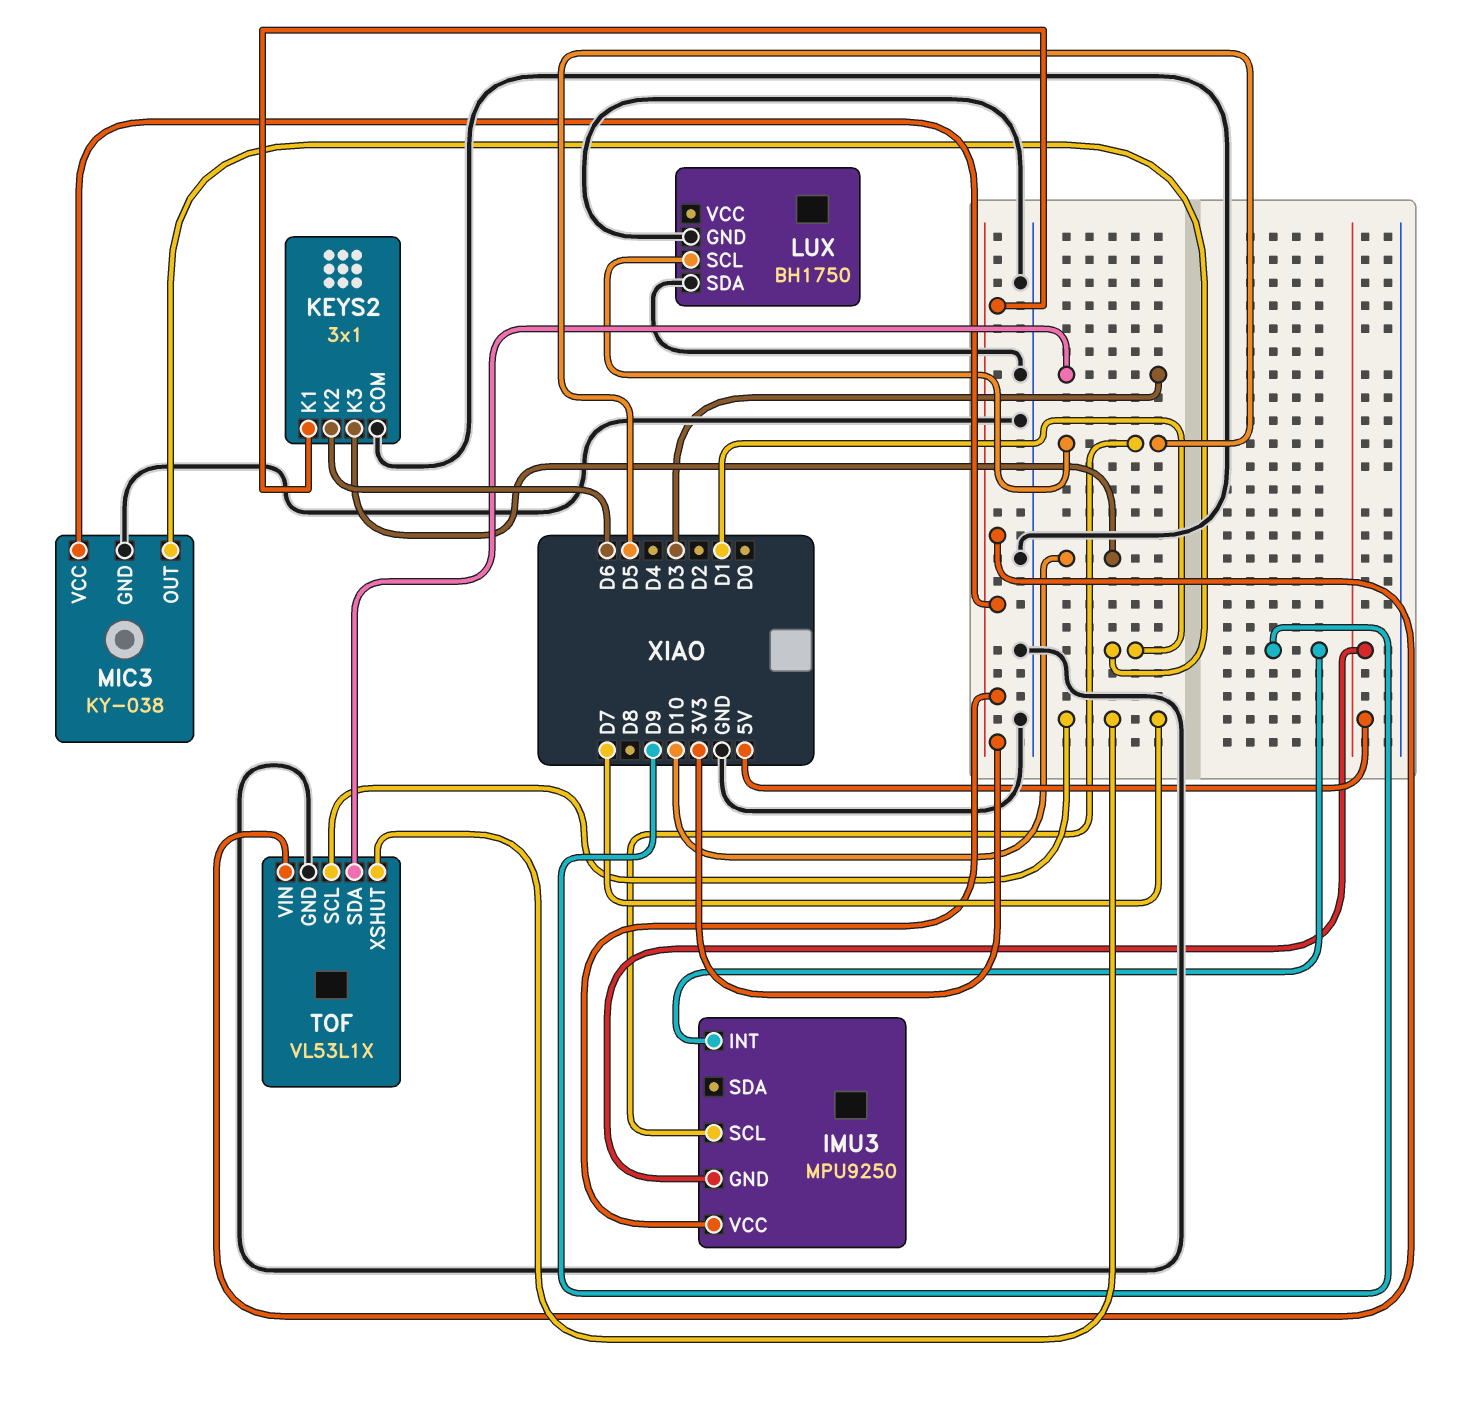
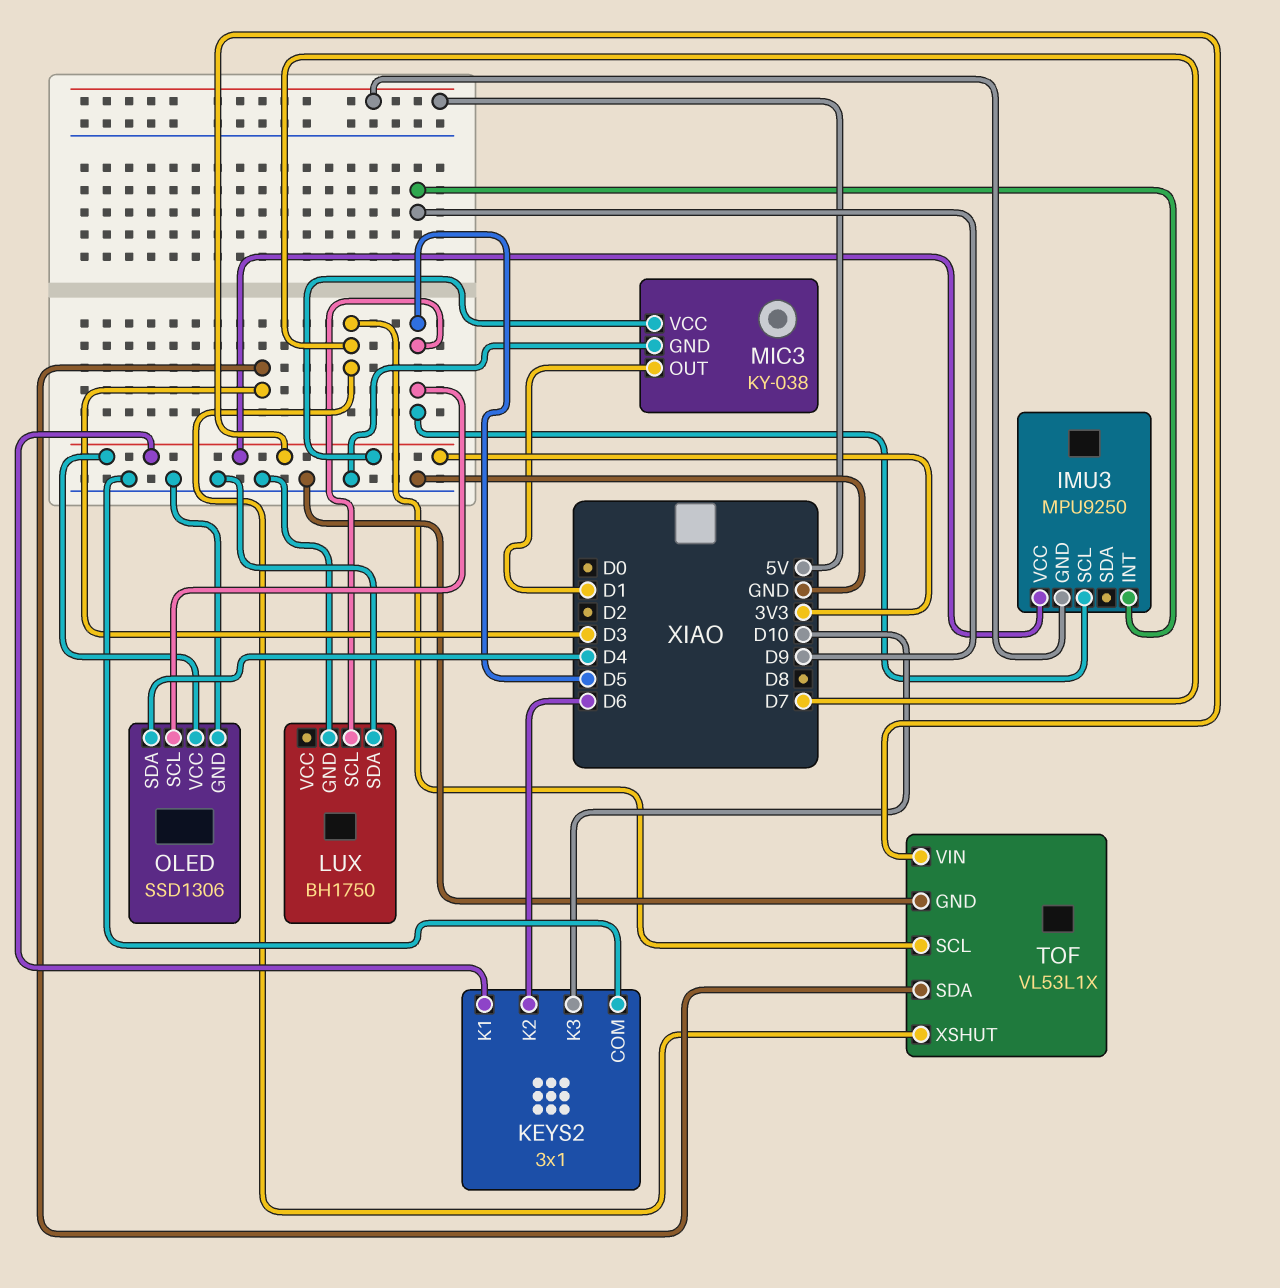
OLED: none -> SSD1306
OLED pin GND: none -> GND
OLED pin SCL: none -> D5
OLED pin SDA: none -> D4
OLED pin VCC: none -> 3V3

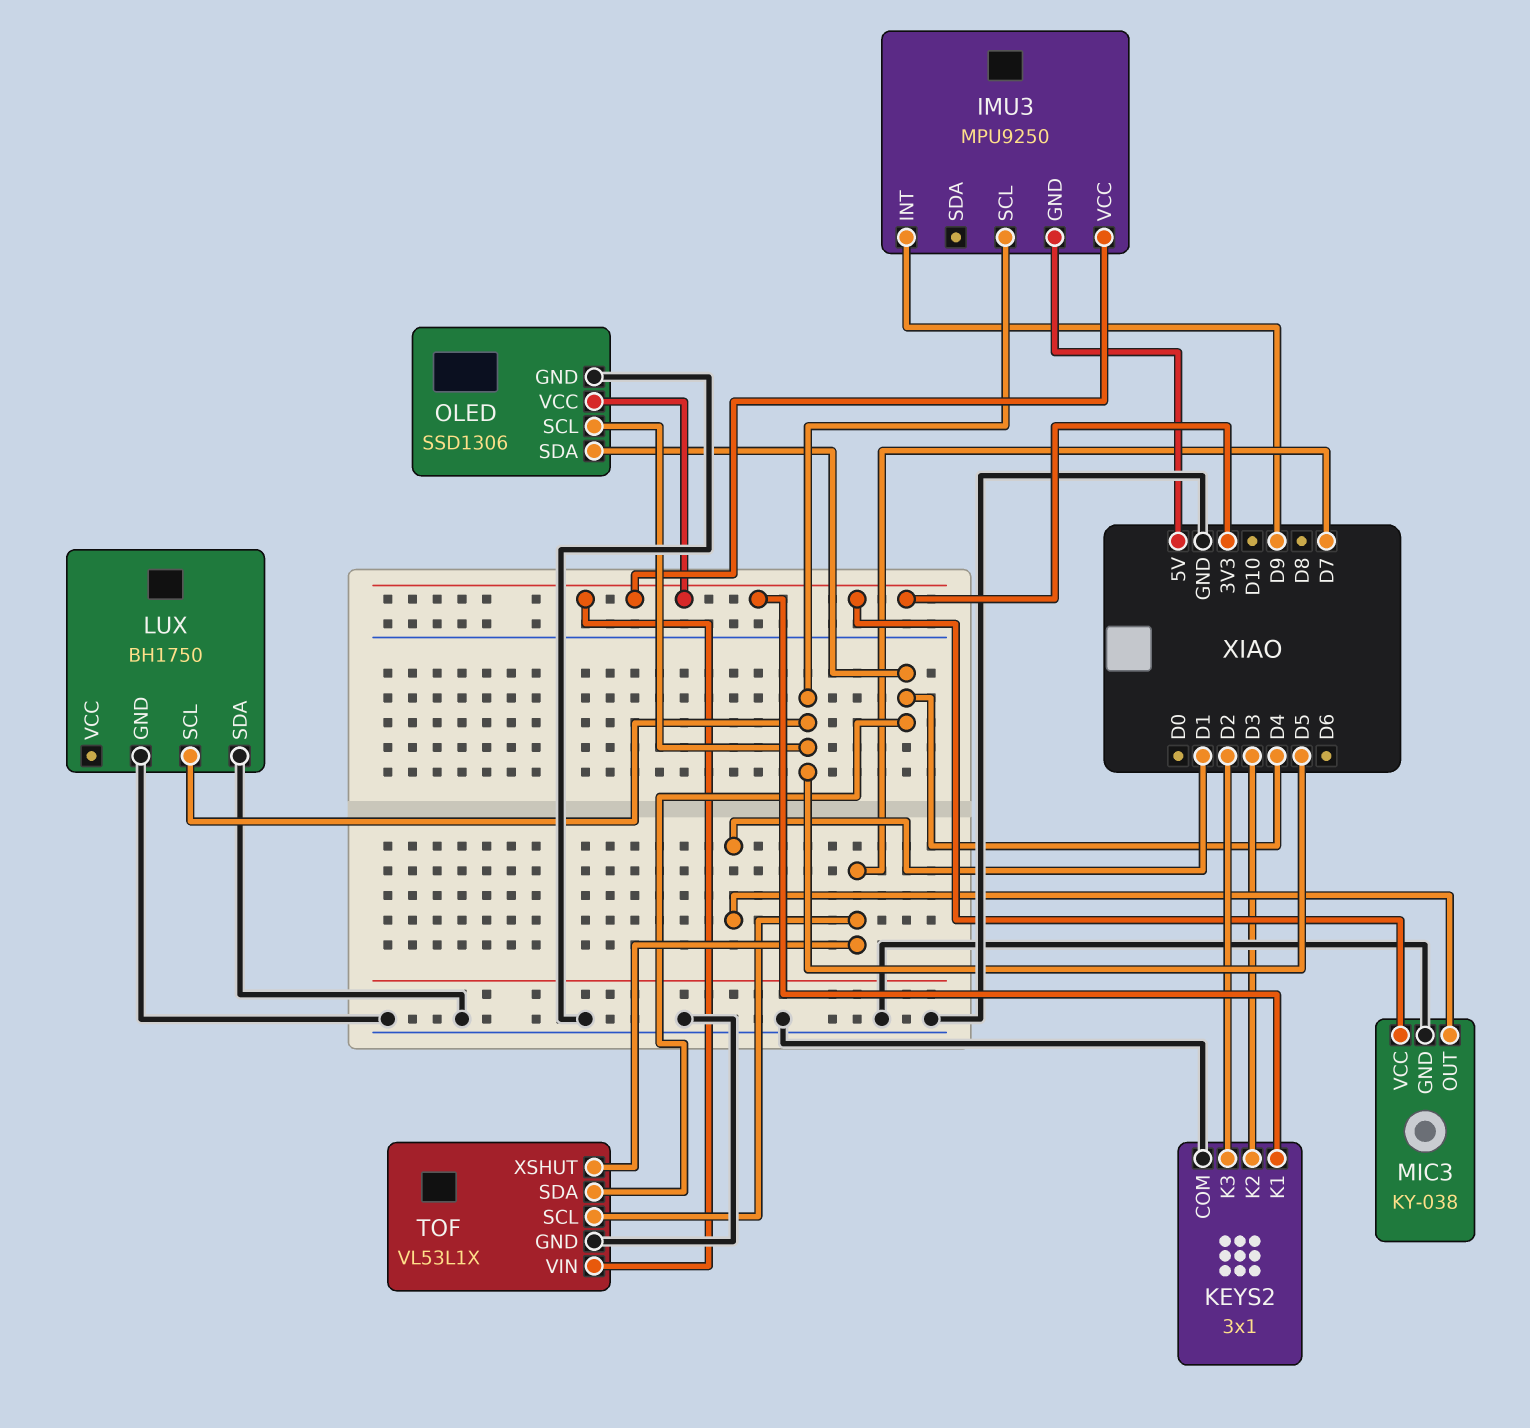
KEYS2 pin K2: D6 -> D3
KEYS2 pin K3: D10 -> D2
TOF pin SDA: D3 -> D4

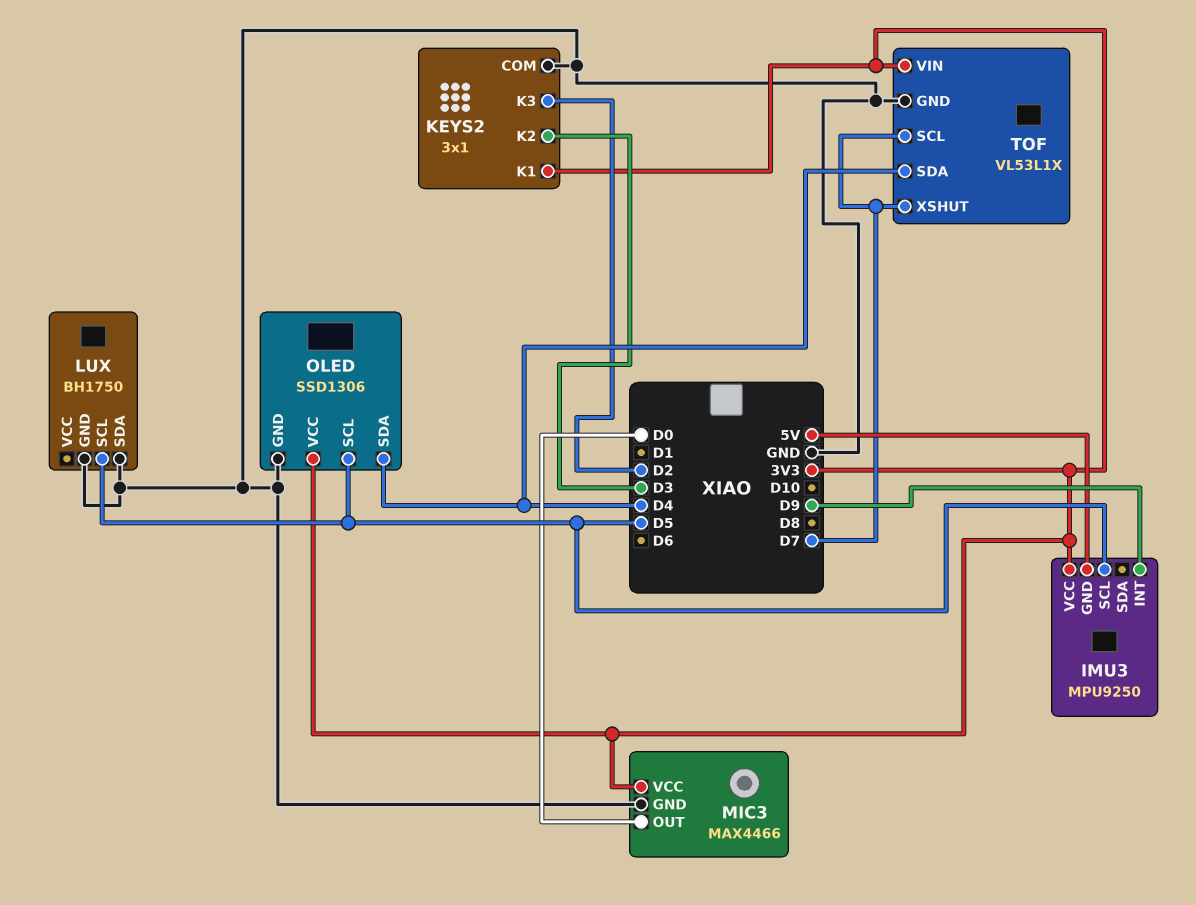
MIC3: KY-038 -> MAX4466
MIC3 pin OUT: D1 -> D0

